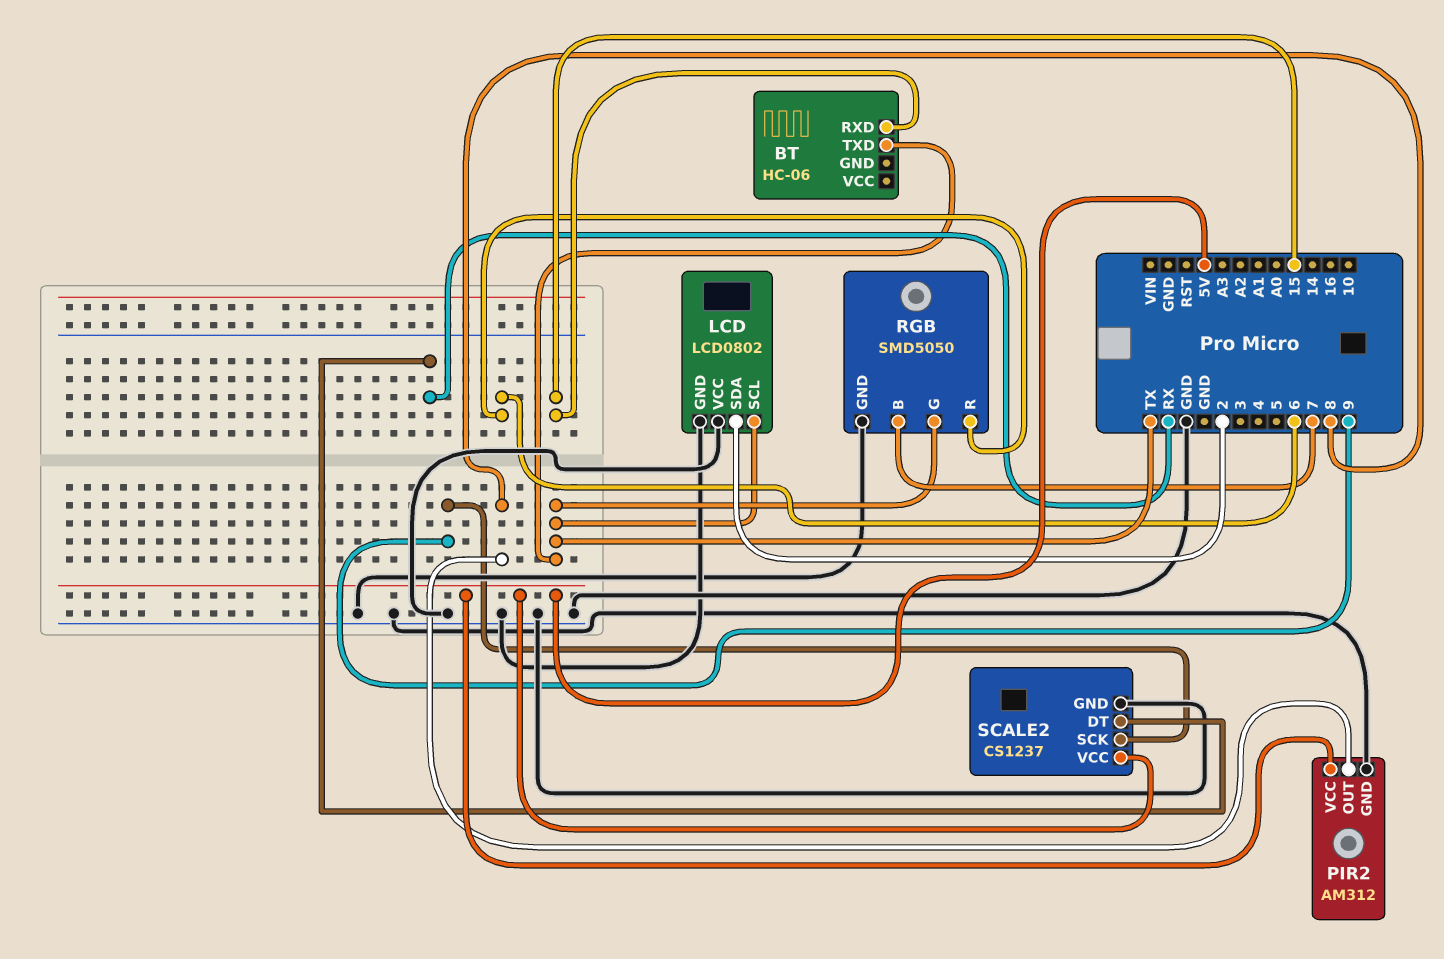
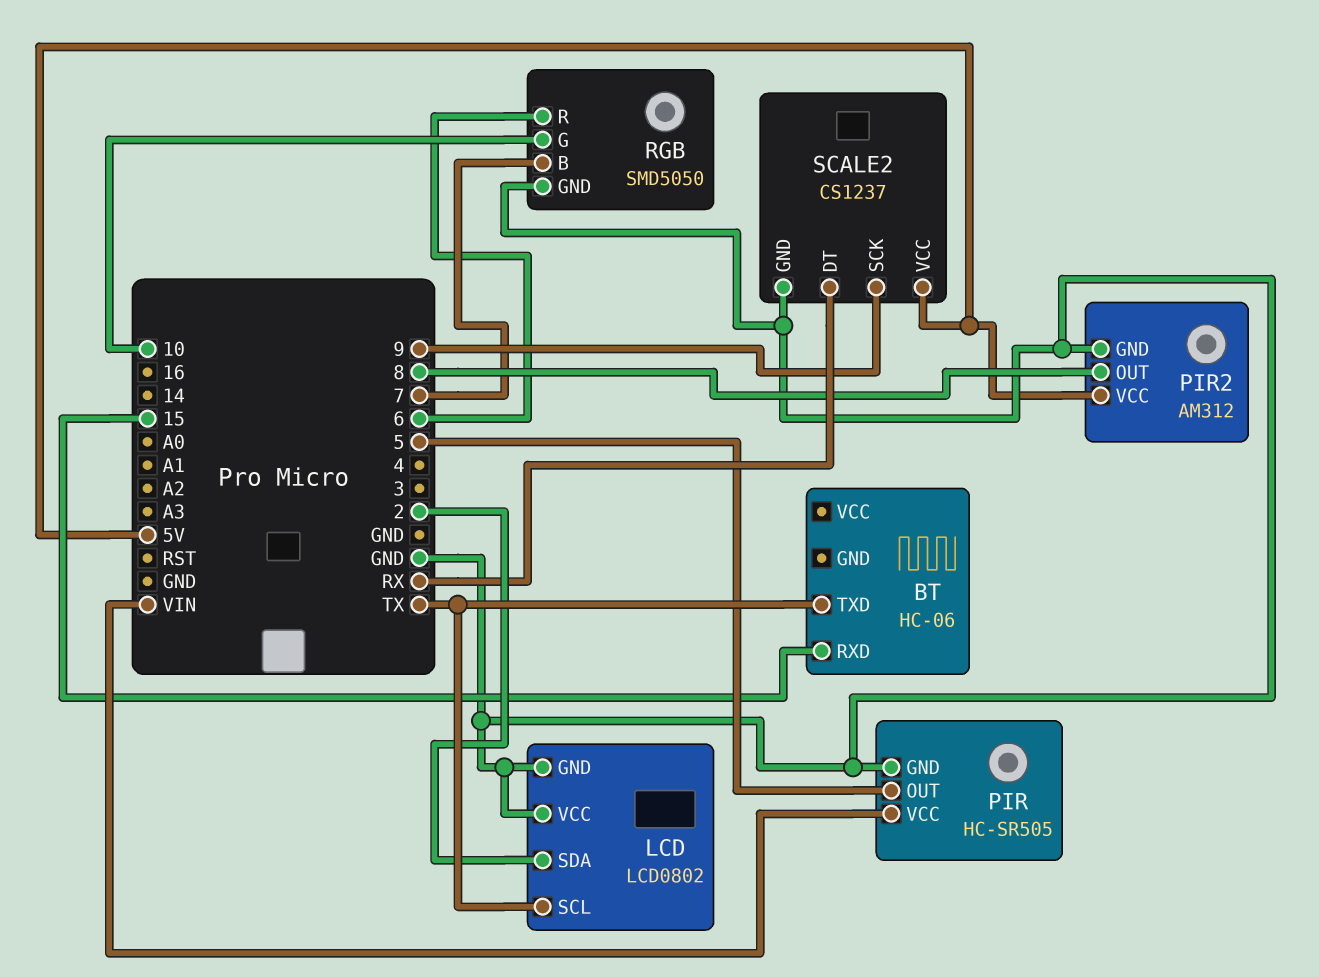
PIR: none -> HC-SR505
PIR pin GND: none -> GND
PIR pin OUT: none -> 5
PIR pin VCC: none -> VIN
RGB pin G: TX -> 10

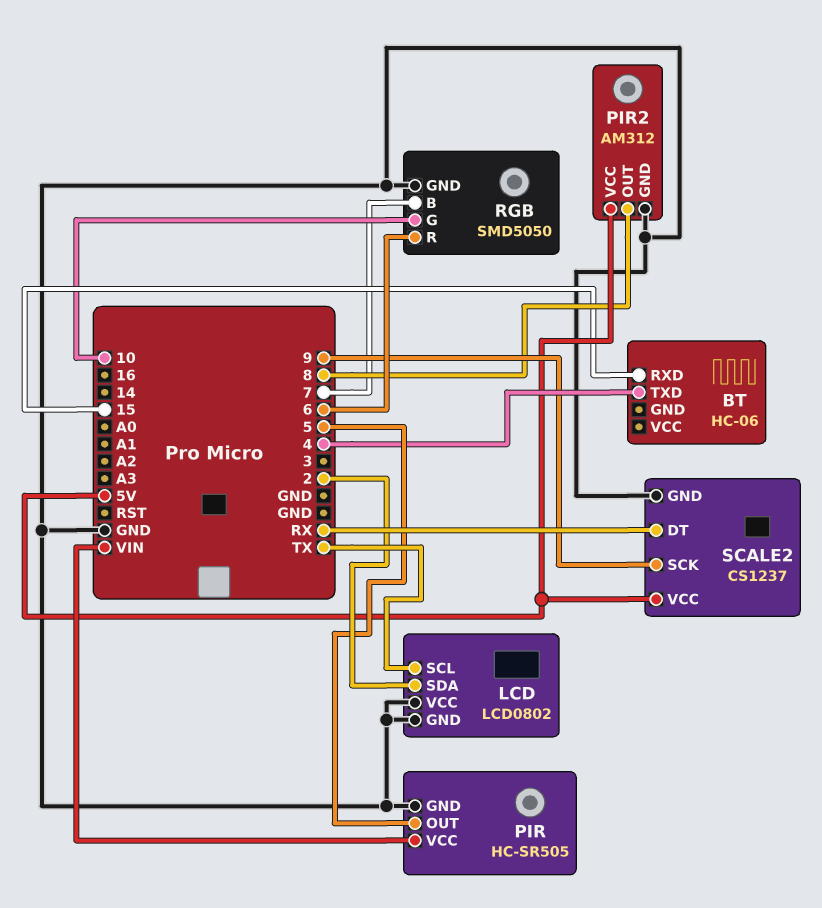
BT pin TXD: TX -> 4

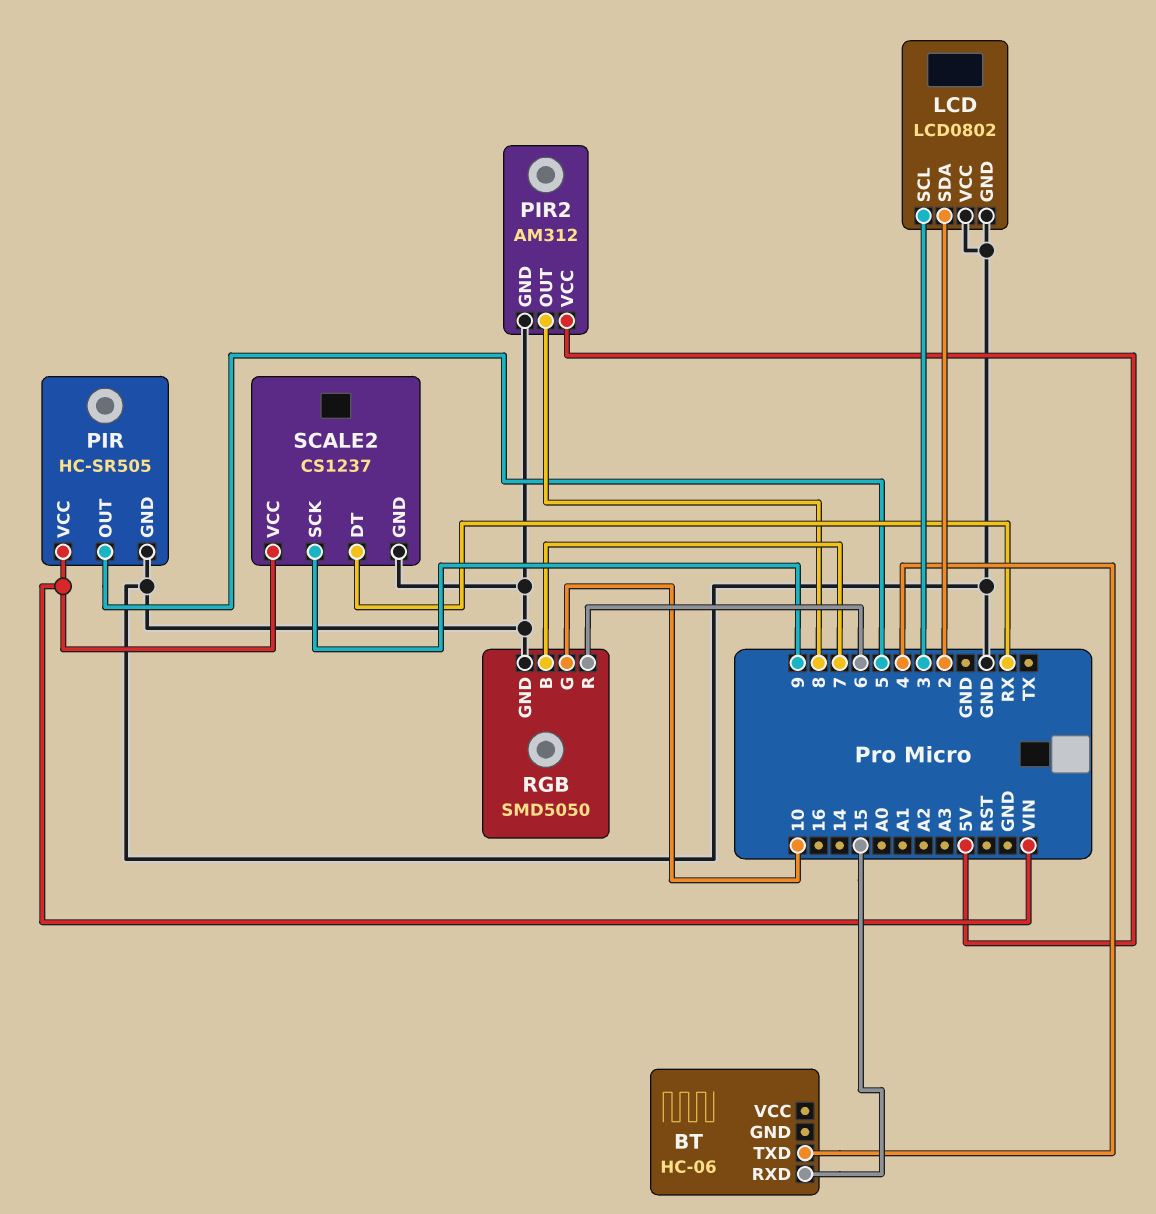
LCD pin SCL: TX -> 3
SCALE2 pin VCC: 5V -> VIN

